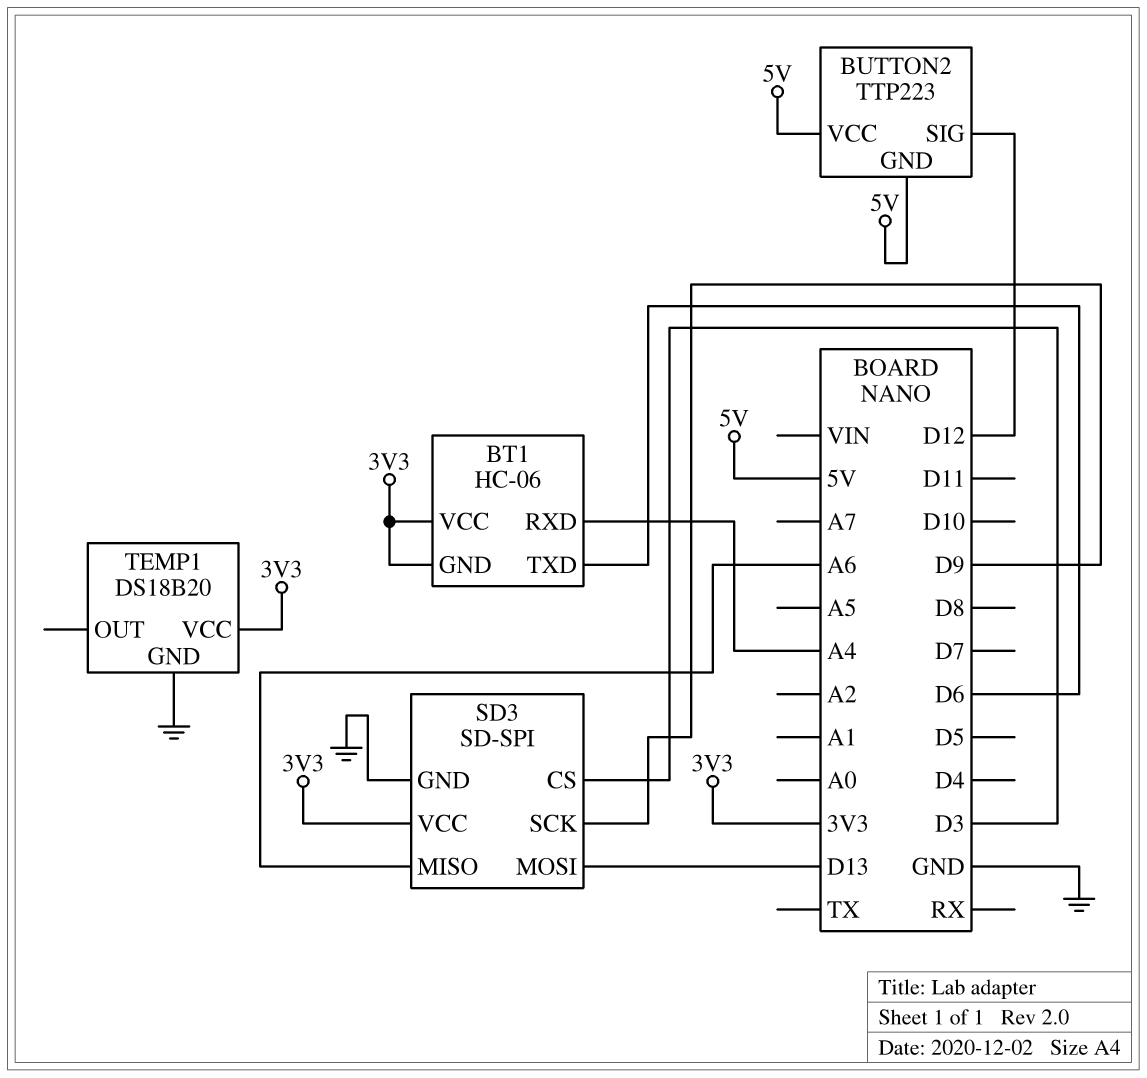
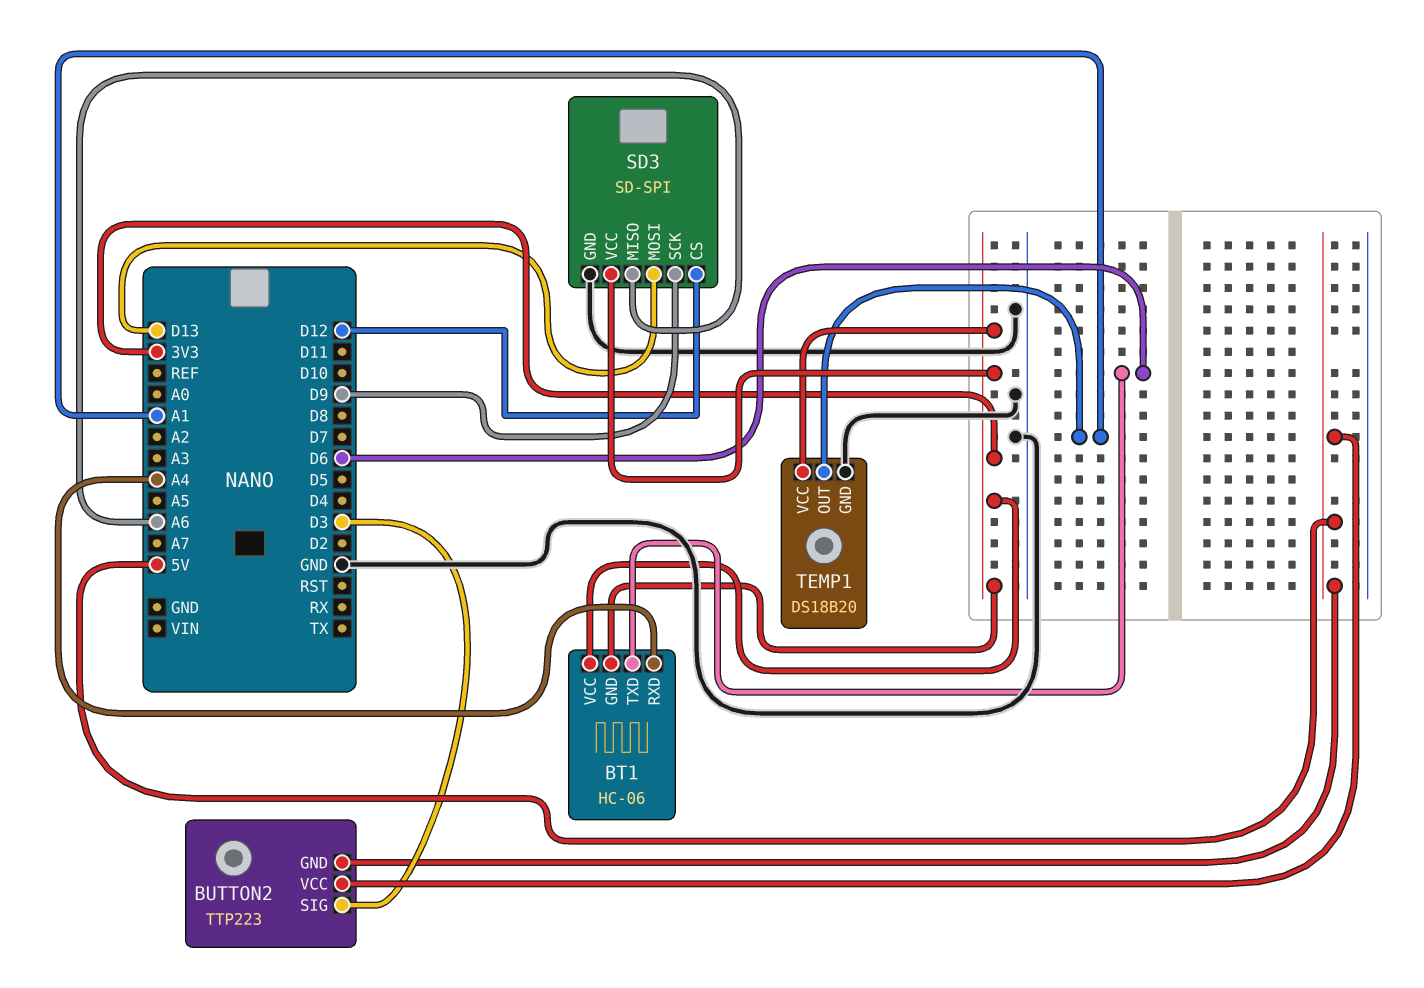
BUTTON2 pin SIG: D12 -> D3
SD3 pin CS: D3 -> D12
TEMP1 pin OUT: none -> A1

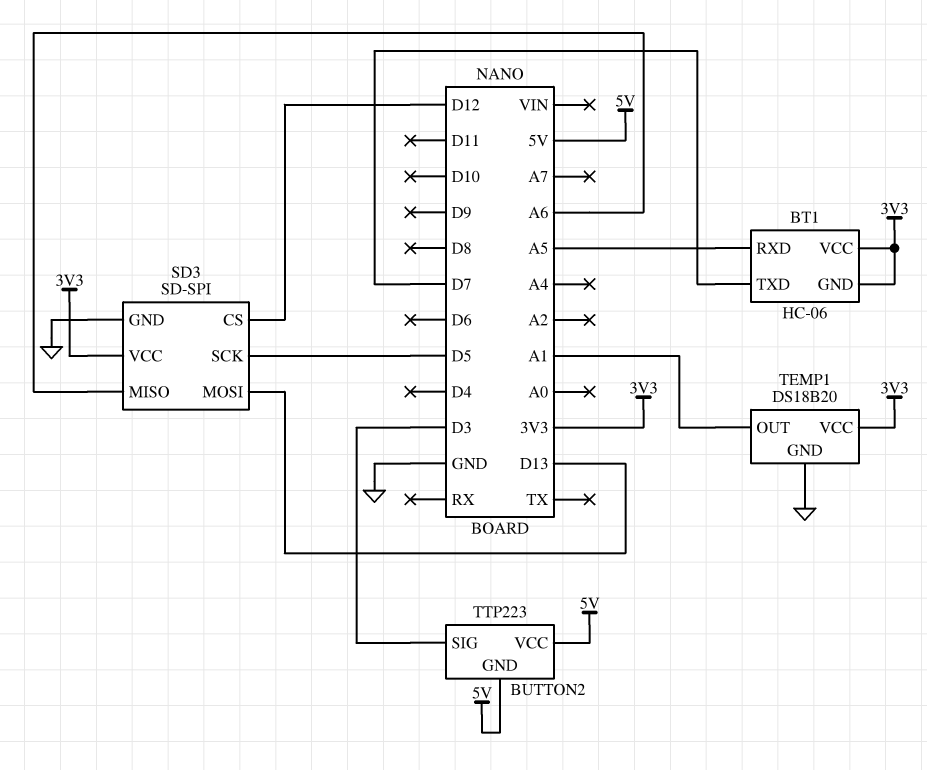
BT1 pin RXD: A4 -> A5
BT1 pin TXD: D6 -> D7
SD3 pin SCK: D9 -> D5

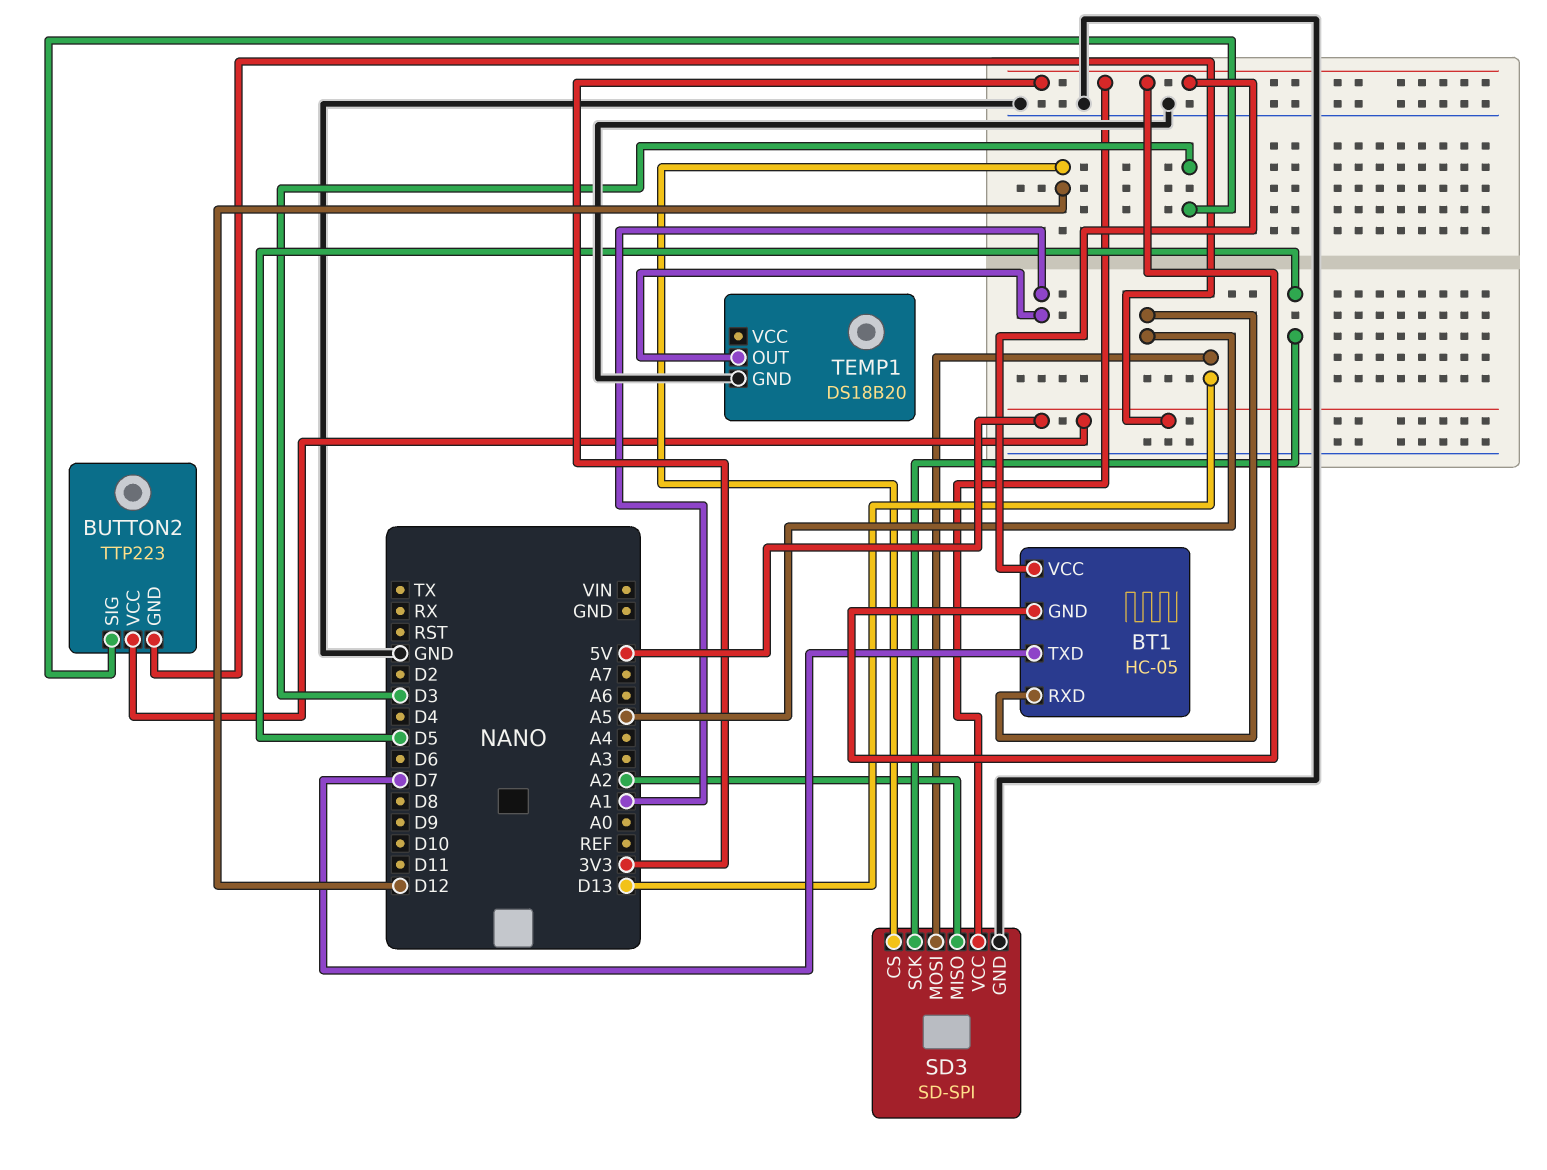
BT1: HC-06 -> HC-05
SD3 pin MISO: A6 -> A2
TEMP1 pin VCC: 3V3 -> none

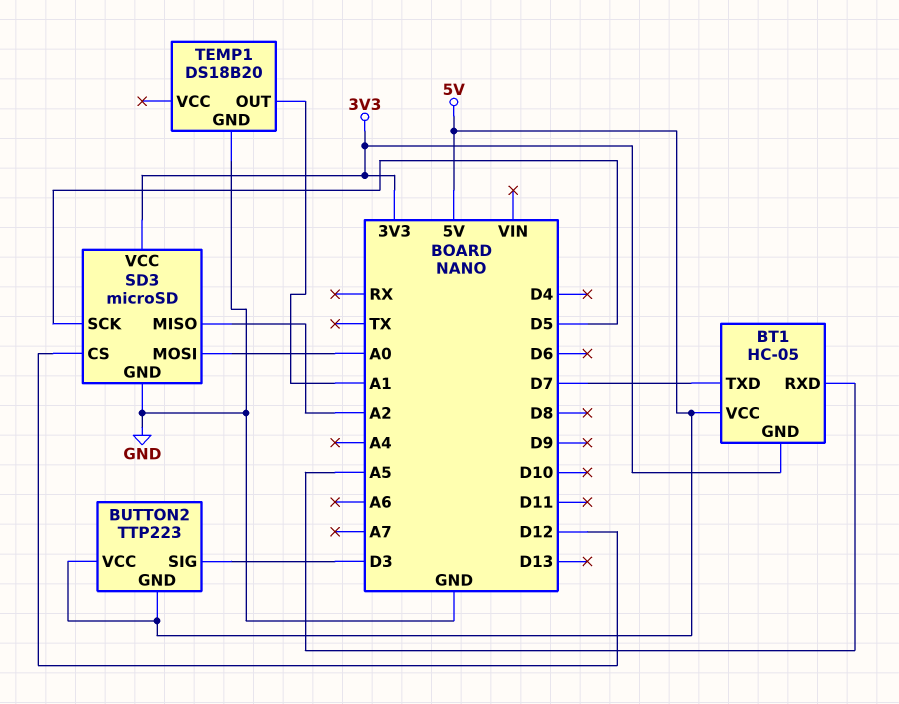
BT1 pin VCC: 3V3 -> 5V
SD3: SD-SPI -> microSD
SD3 pin MOSI: D13 -> A0

